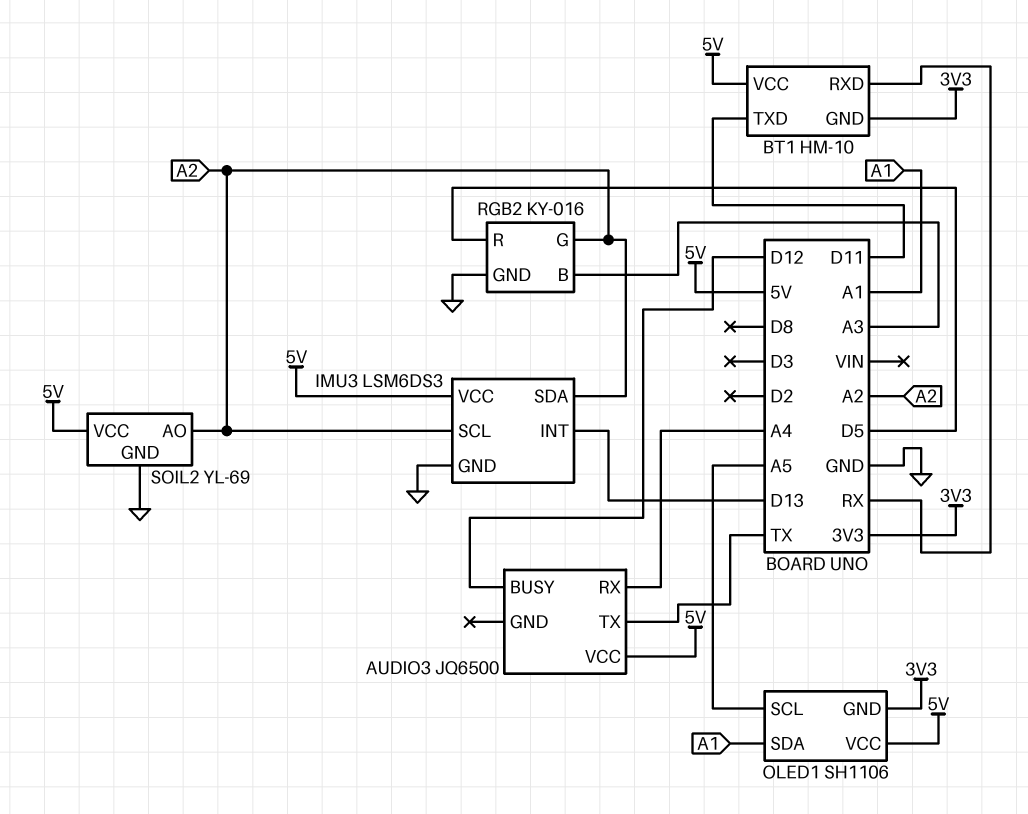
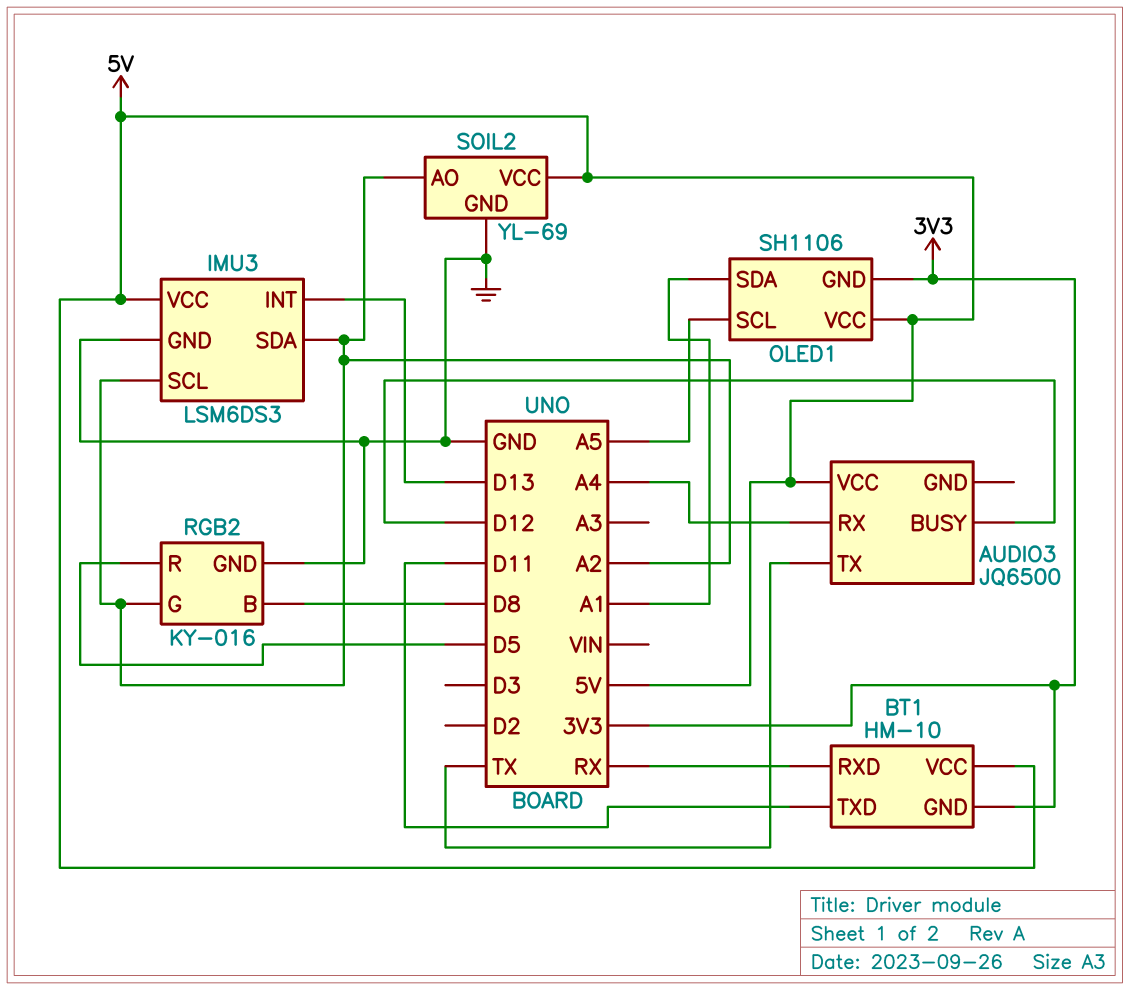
RGB2 pin B: A3 -> D8

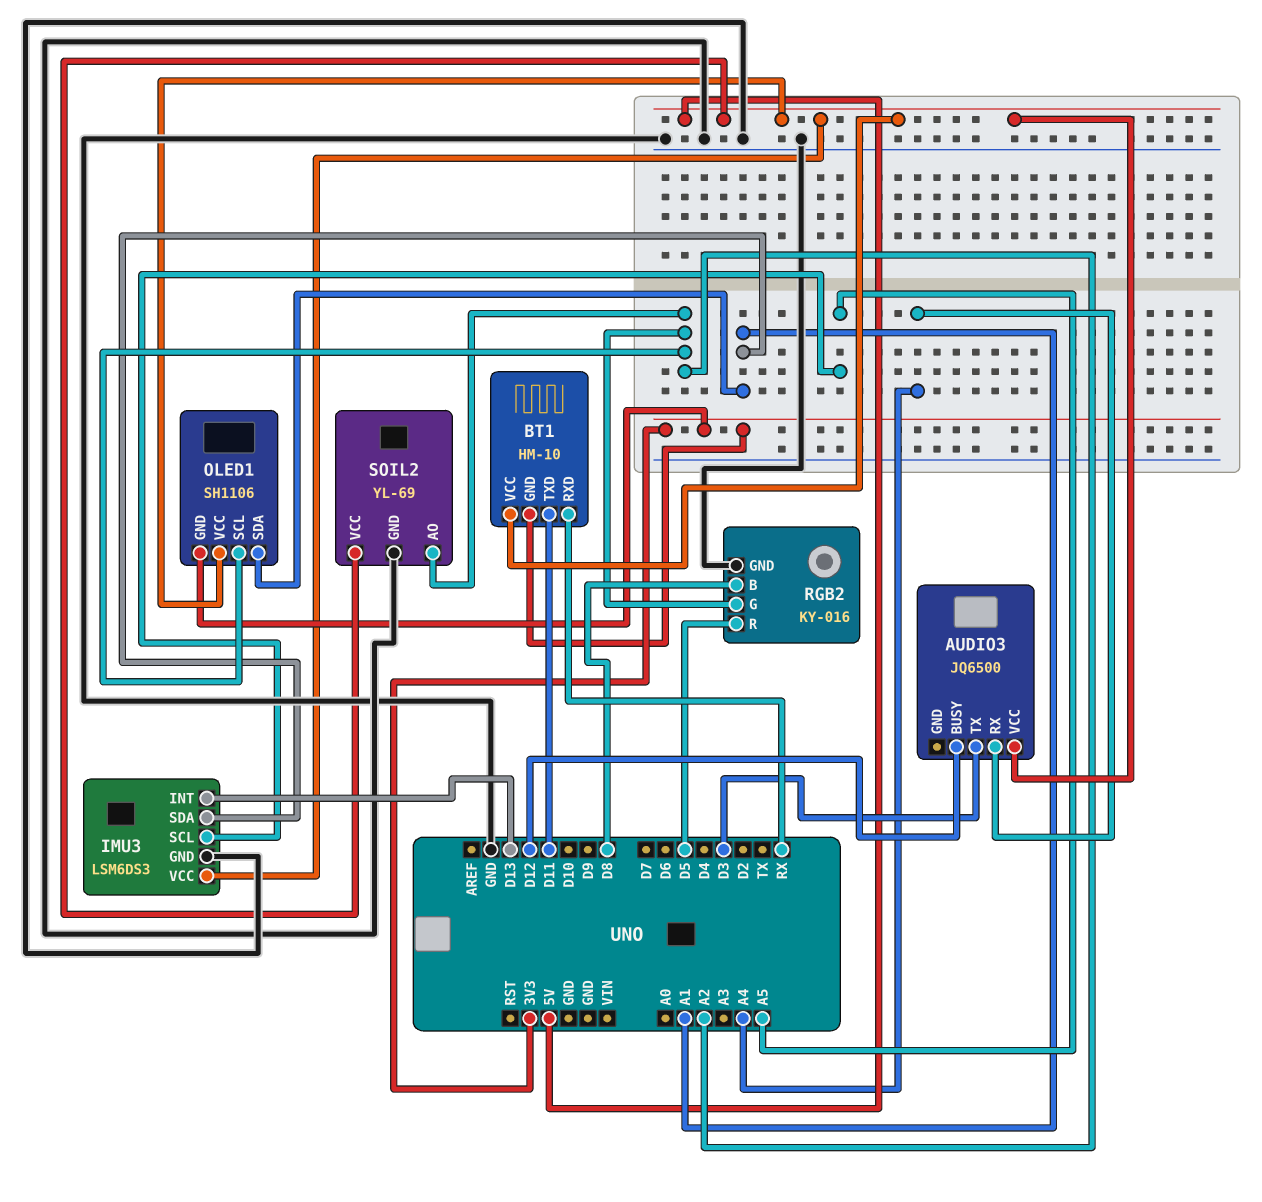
AUDIO3 pin TX: TX -> D3
IMU3 pin SCL: A2 -> A5
IMU3 pin SDA: A2 -> A1
OLED1 pin SCL: A5 -> A2

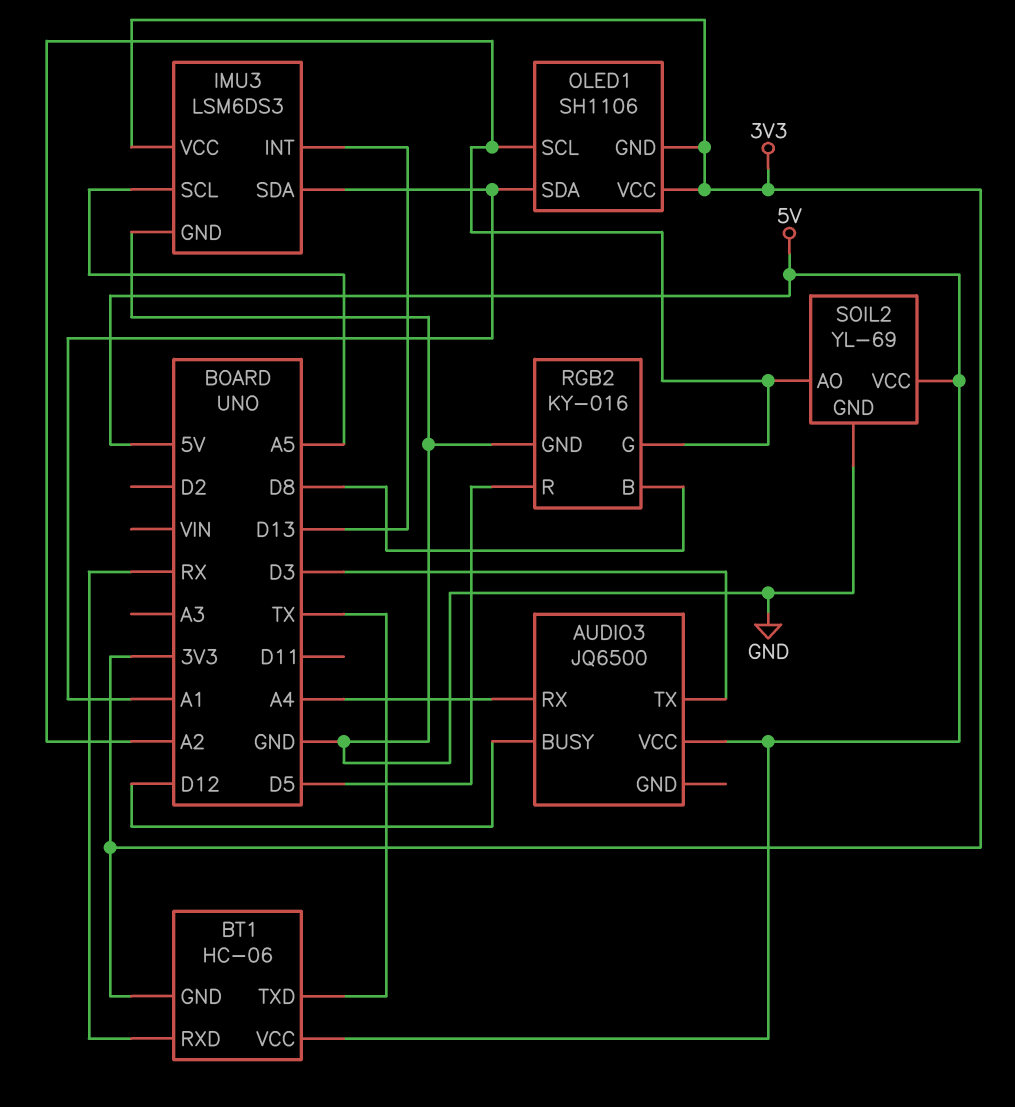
BT1: HM-10 -> HC-06
BT1 pin TXD: D11 -> TX
IMU3 pin VCC: 5V -> 3V3
OLED1 pin VCC: 5V -> 3V3

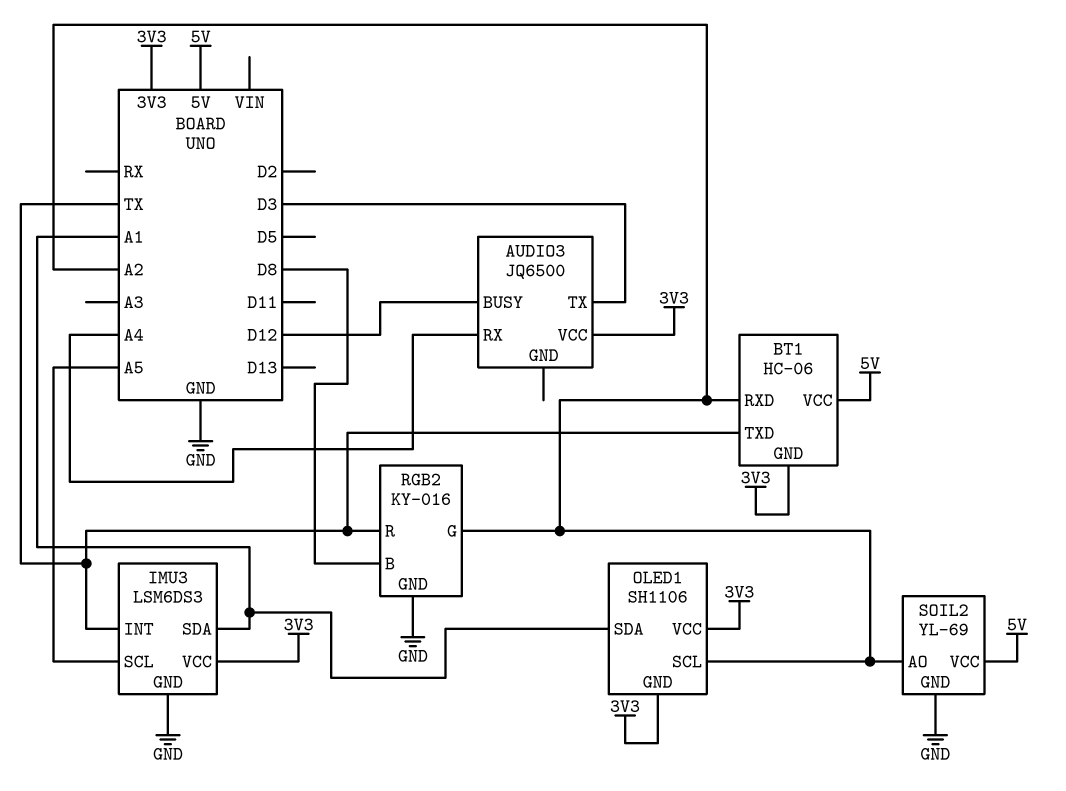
AUDIO3 pin VCC: 5V -> 3V3
BT1 pin RXD: RX -> A2
IMU3 pin INT: D13 -> TX
RGB2 pin R: D5 -> TX

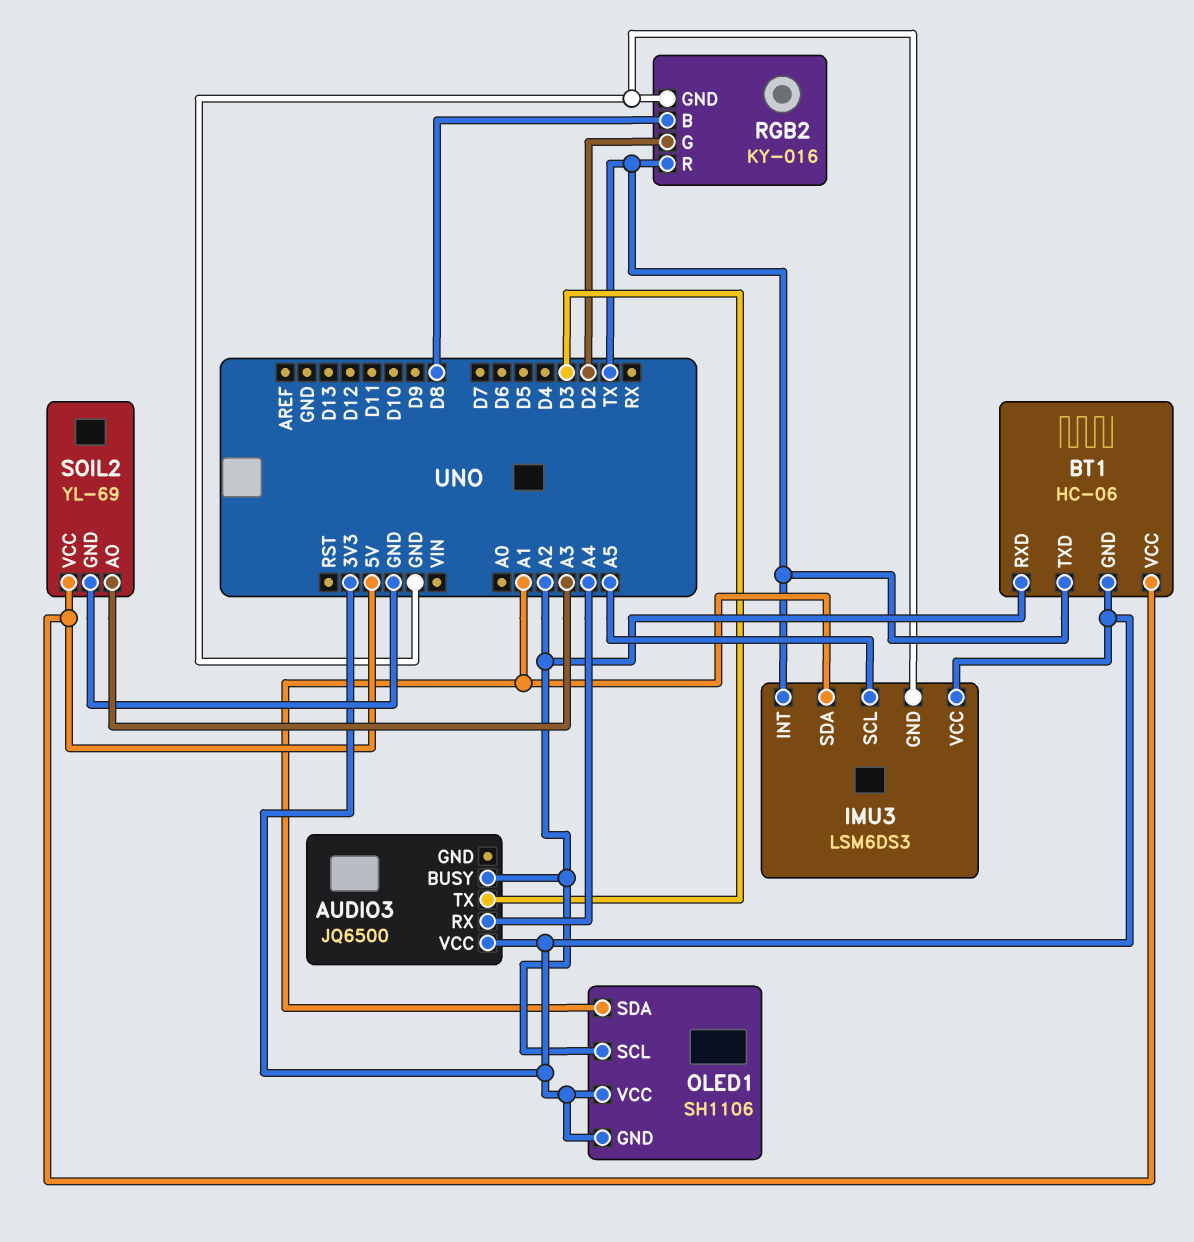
AUDIO3 pin BUSY: D12 -> A2
RGB2 pin G: A2 -> D2
SOIL2 pin AO: A2 -> A3

